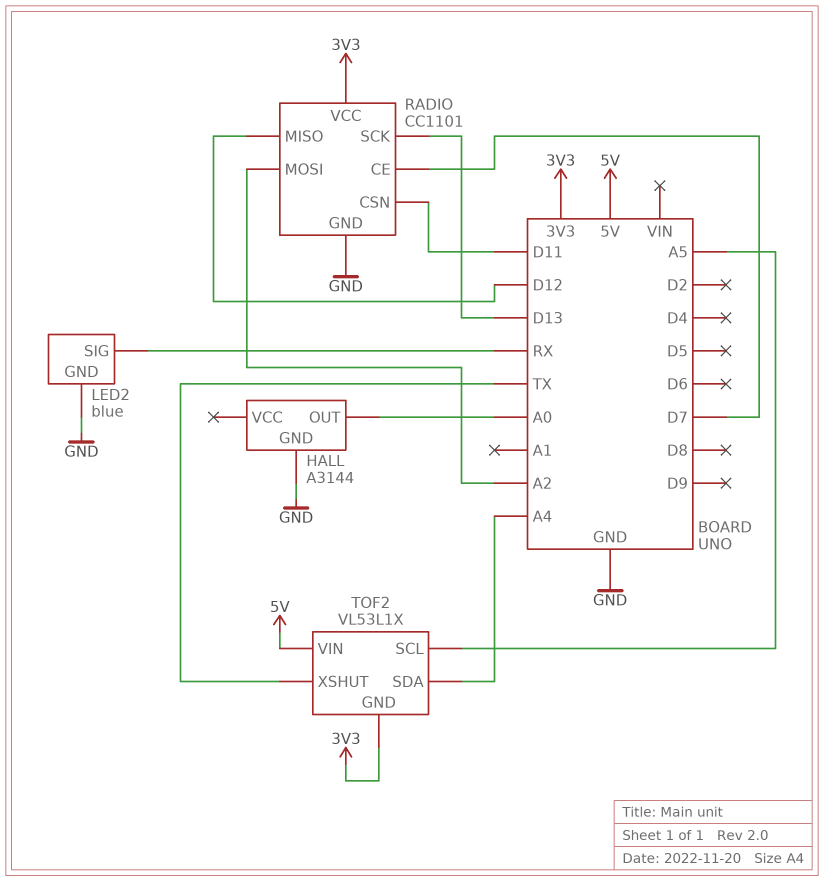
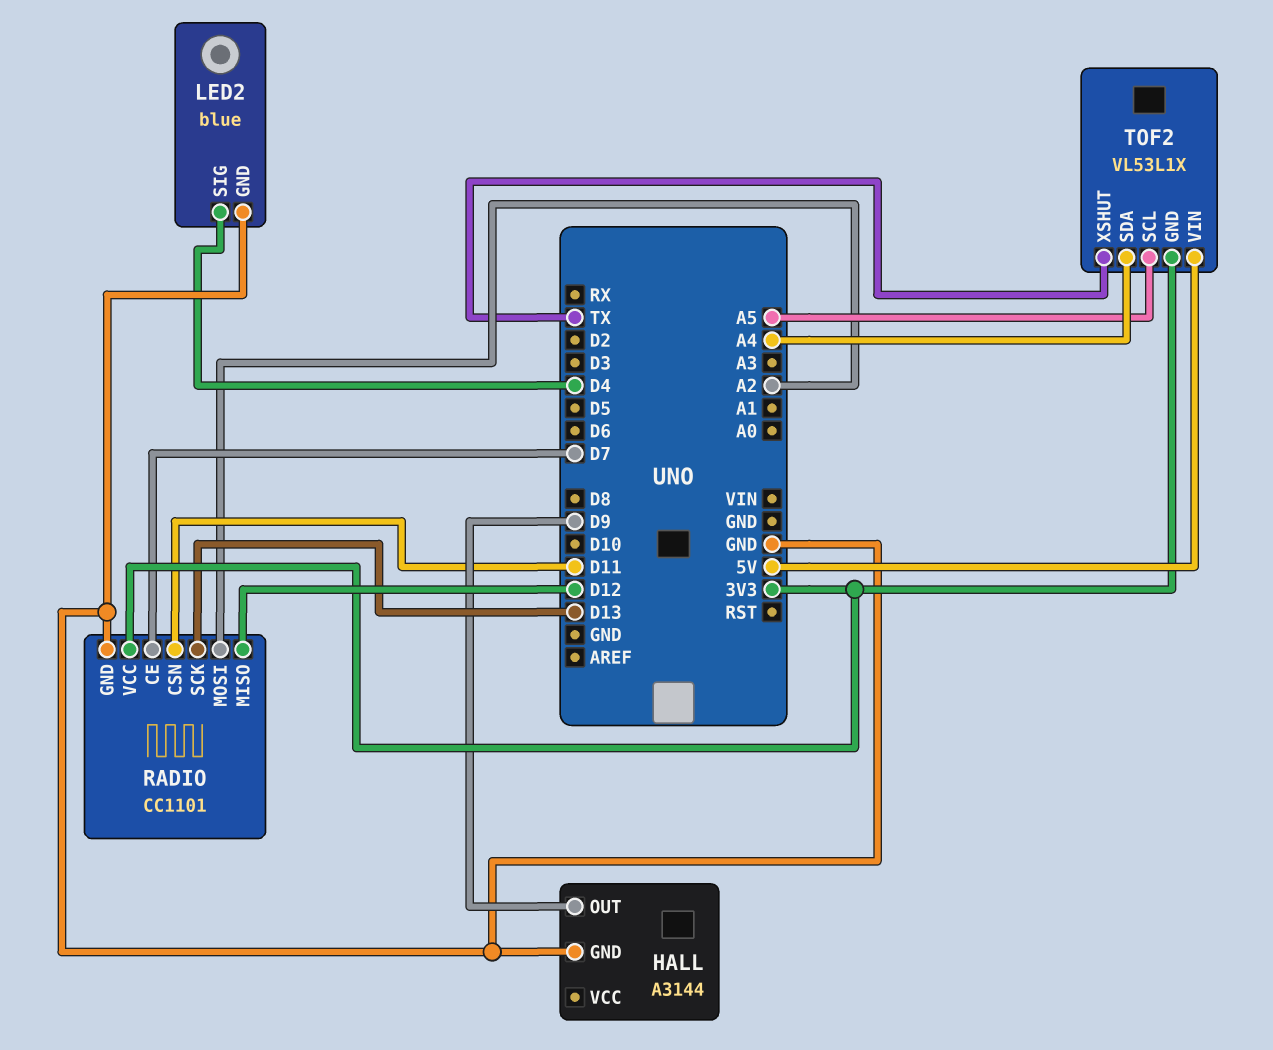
HALL pin OUT: A0 -> D9
LED2 pin SIG: RX -> D4

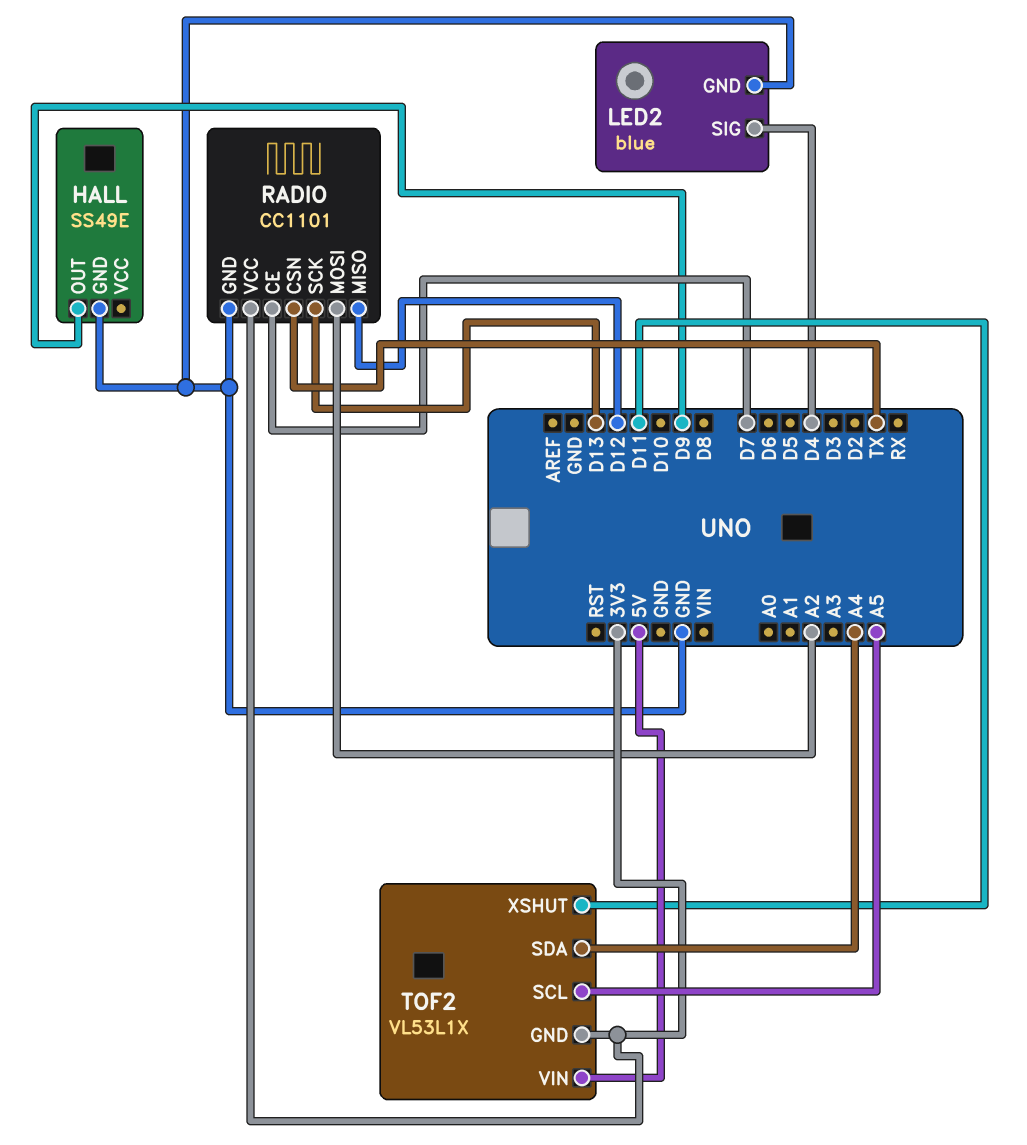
HALL: A3144 -> SS49E
RADIO pin CSN: D11 -> TX
TOF2 pin XSHUT: TX -> D11

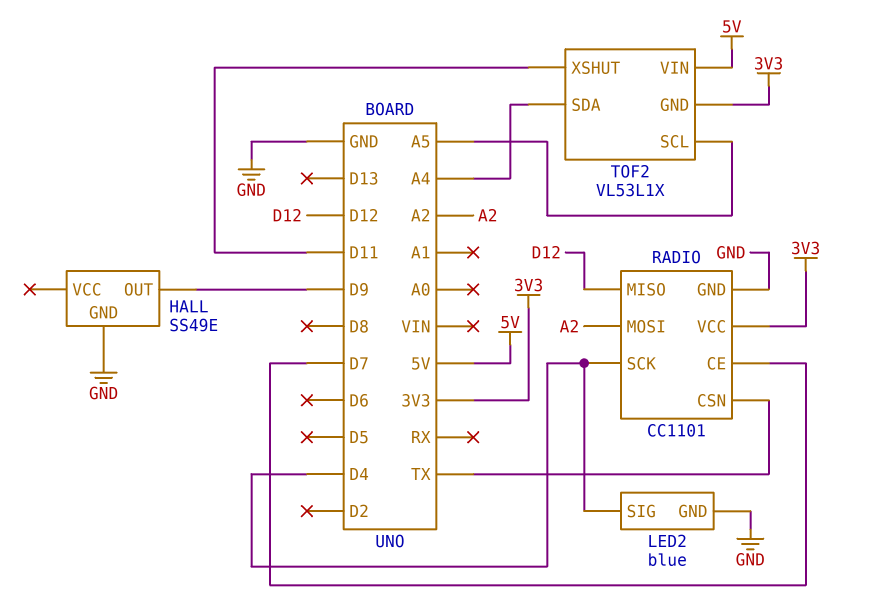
RADIO pin SCK: D13 -> D4

